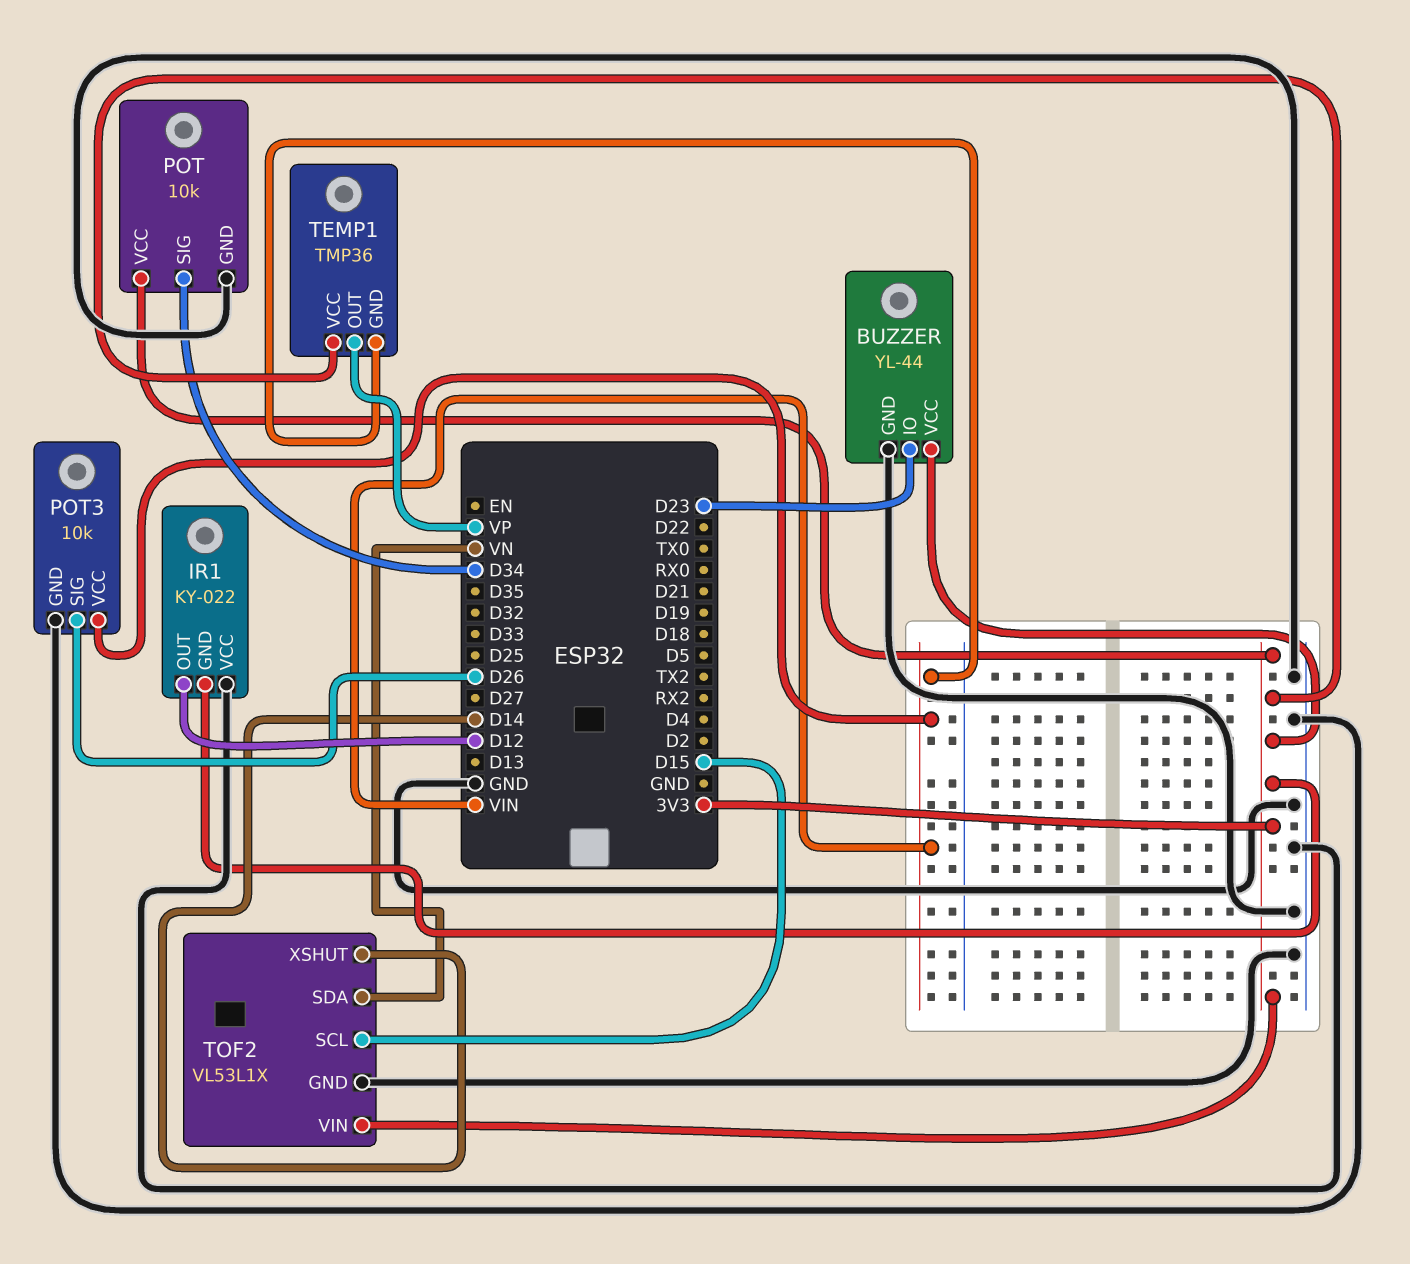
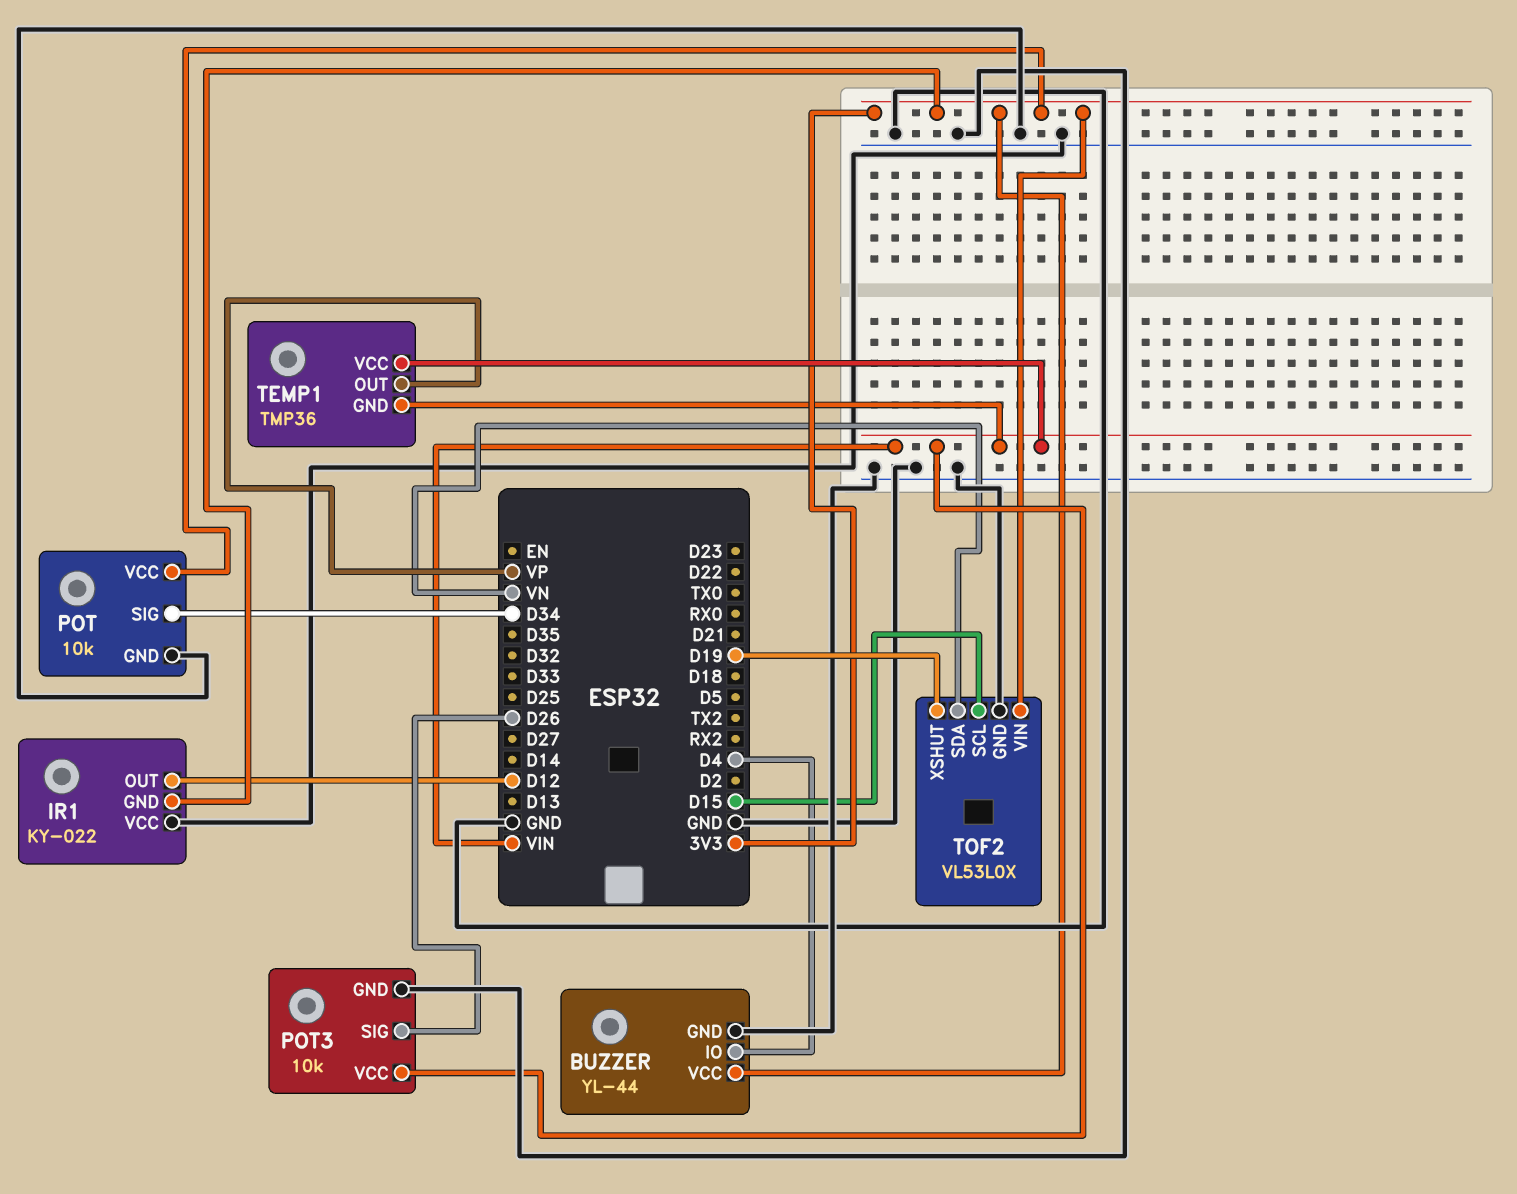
BUZZER pin IO: D23 -> D4
TEMP1 pin VCC: 3V3 -> VIN
TOF2: VL53L1X -> VL53L0X
TOF2 pin XSHUT: D14 -> D19

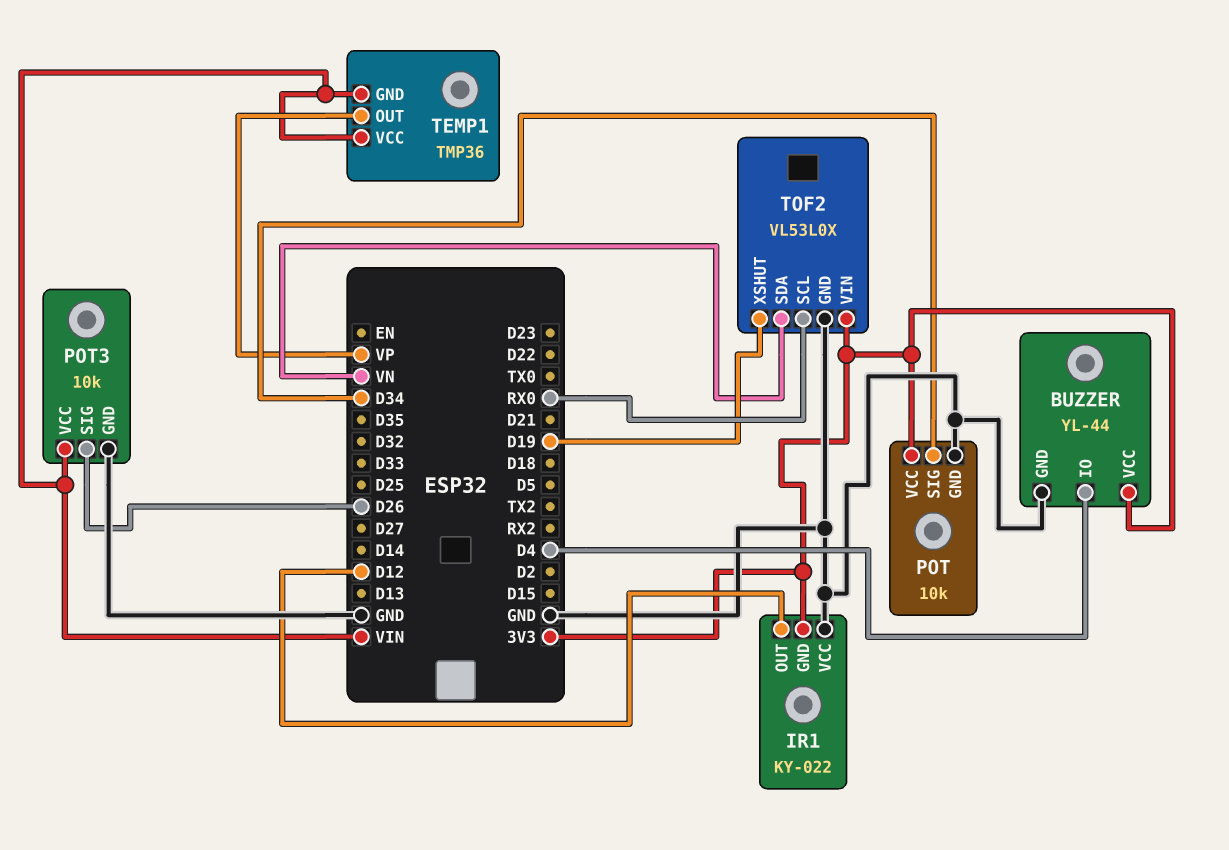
TOF2 pin SCL: D15 -> RX0

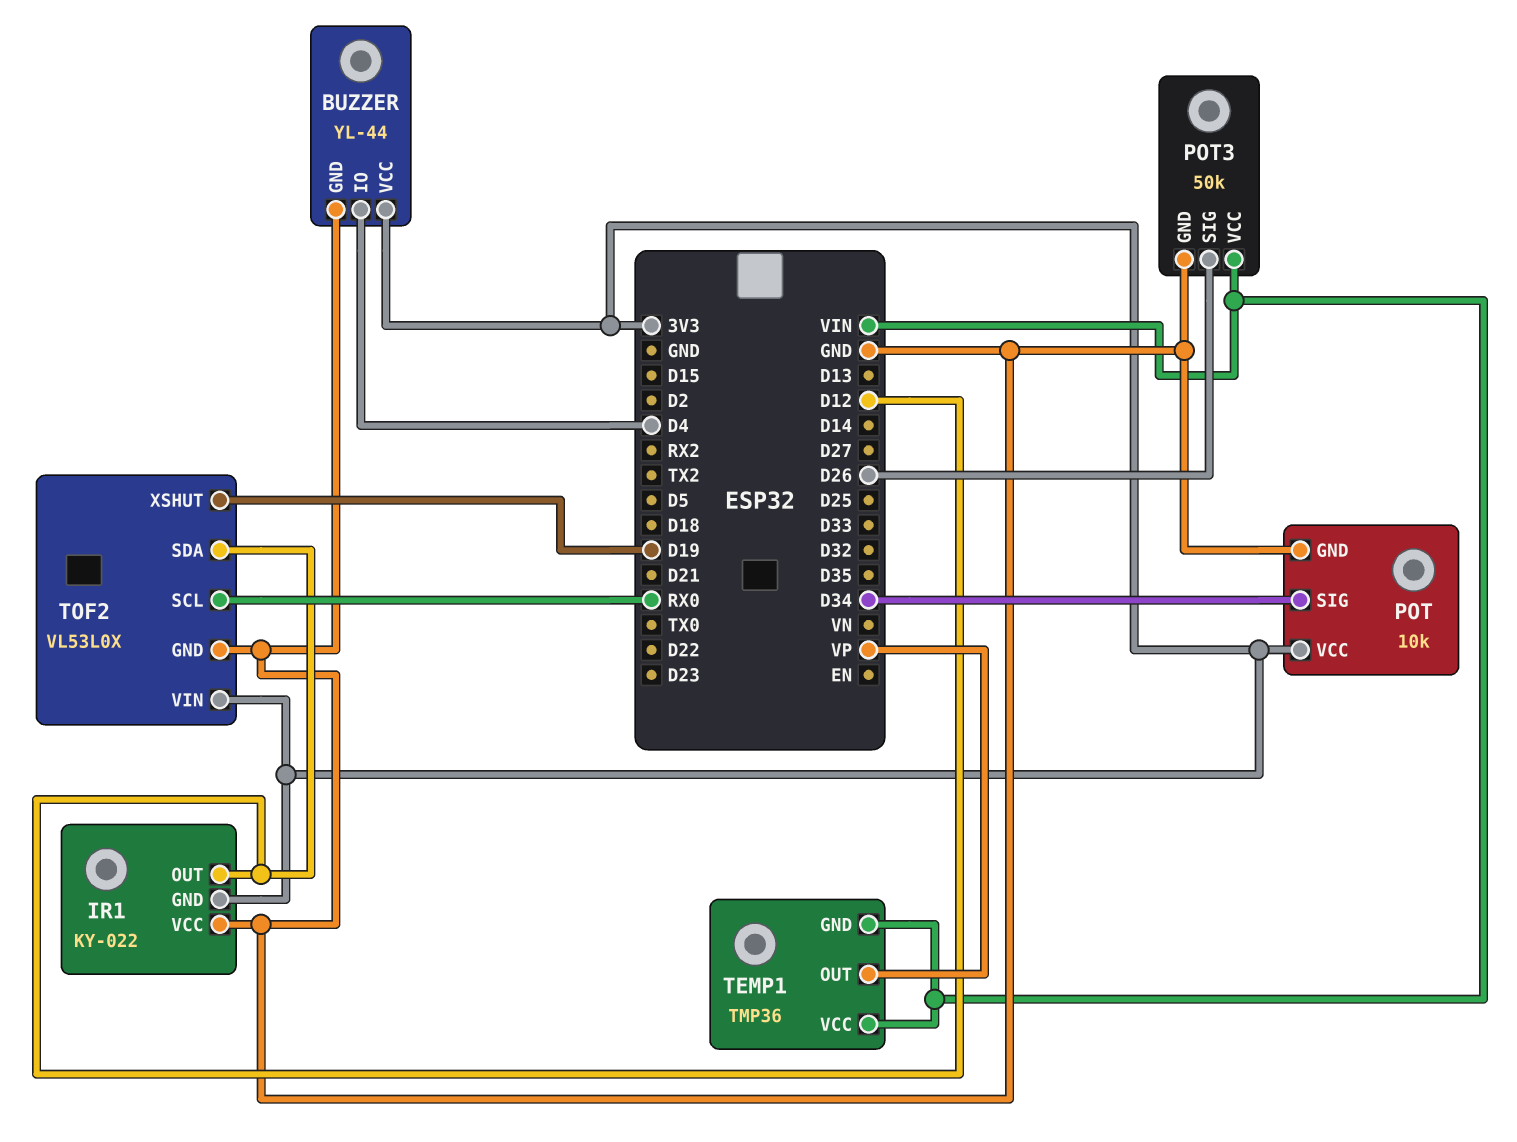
POT3: 10k -> 50k
TOF2 pin SDA: VN -> D12

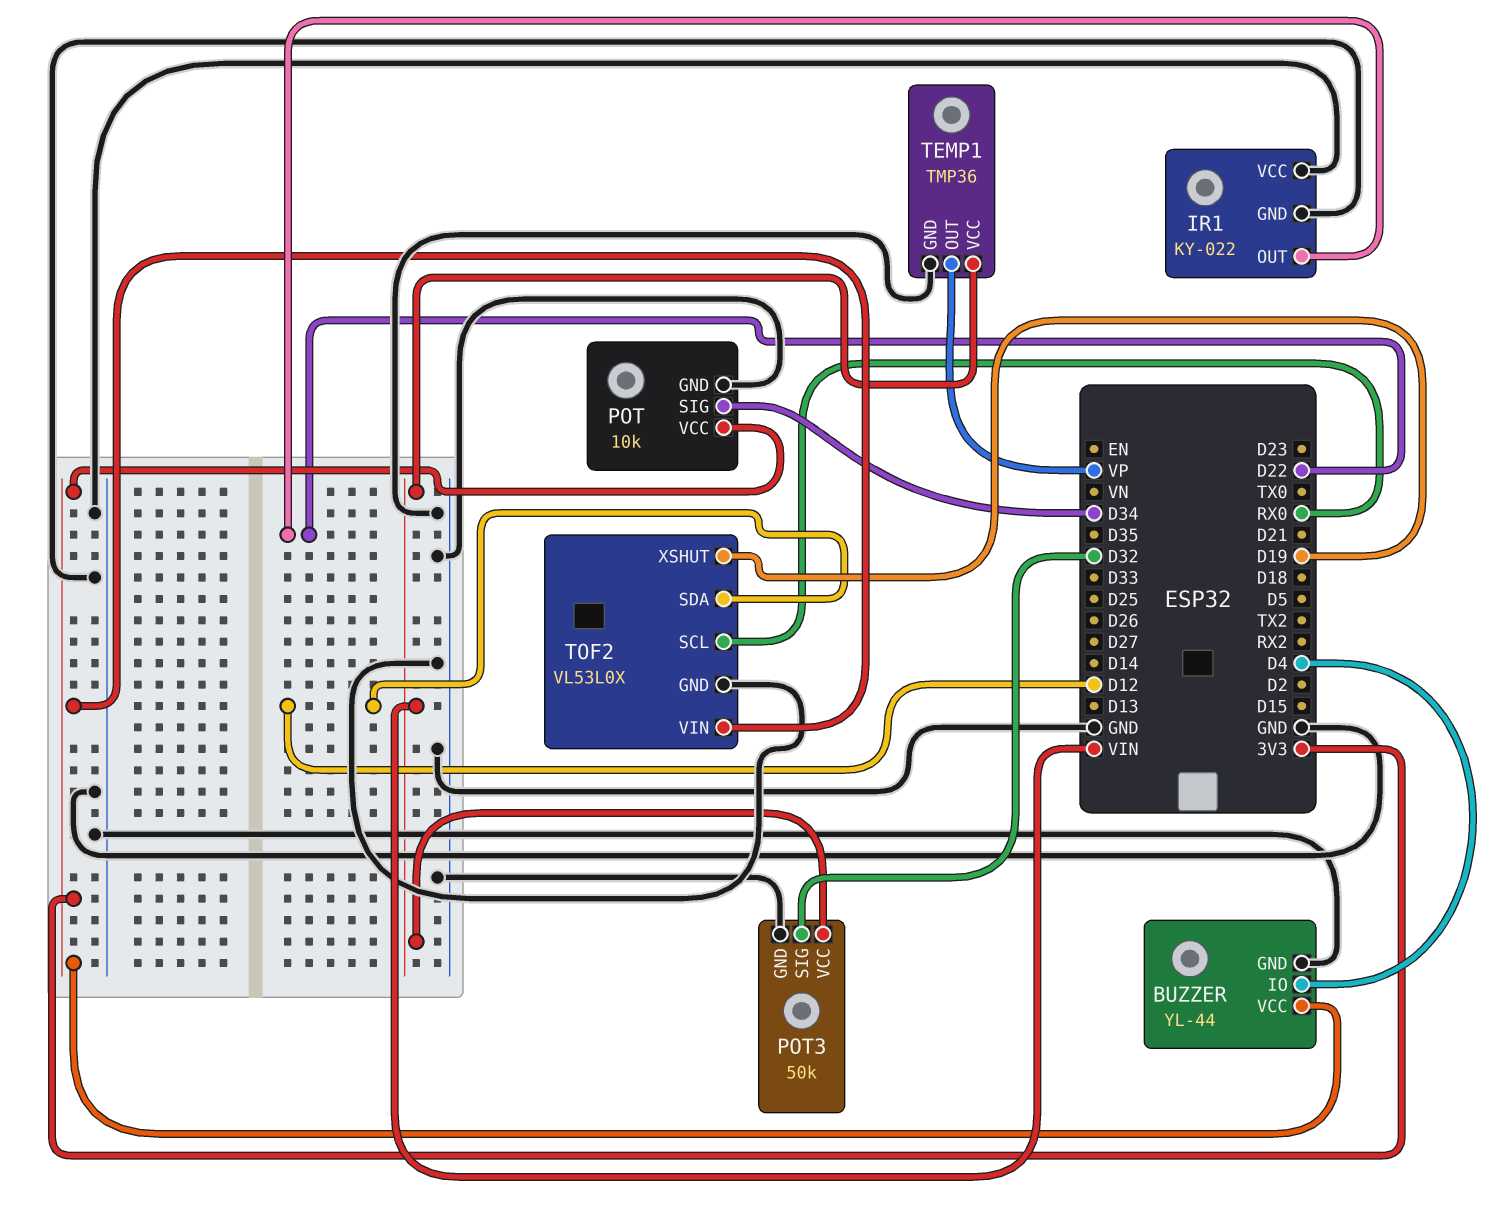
IR1 pin GND: 3V3 -> GND
IR1 pin OUT: D12 -> D22
POT3 pin SIG: D26 -> D32
TEMP1 pin GND: VIN -> GND

